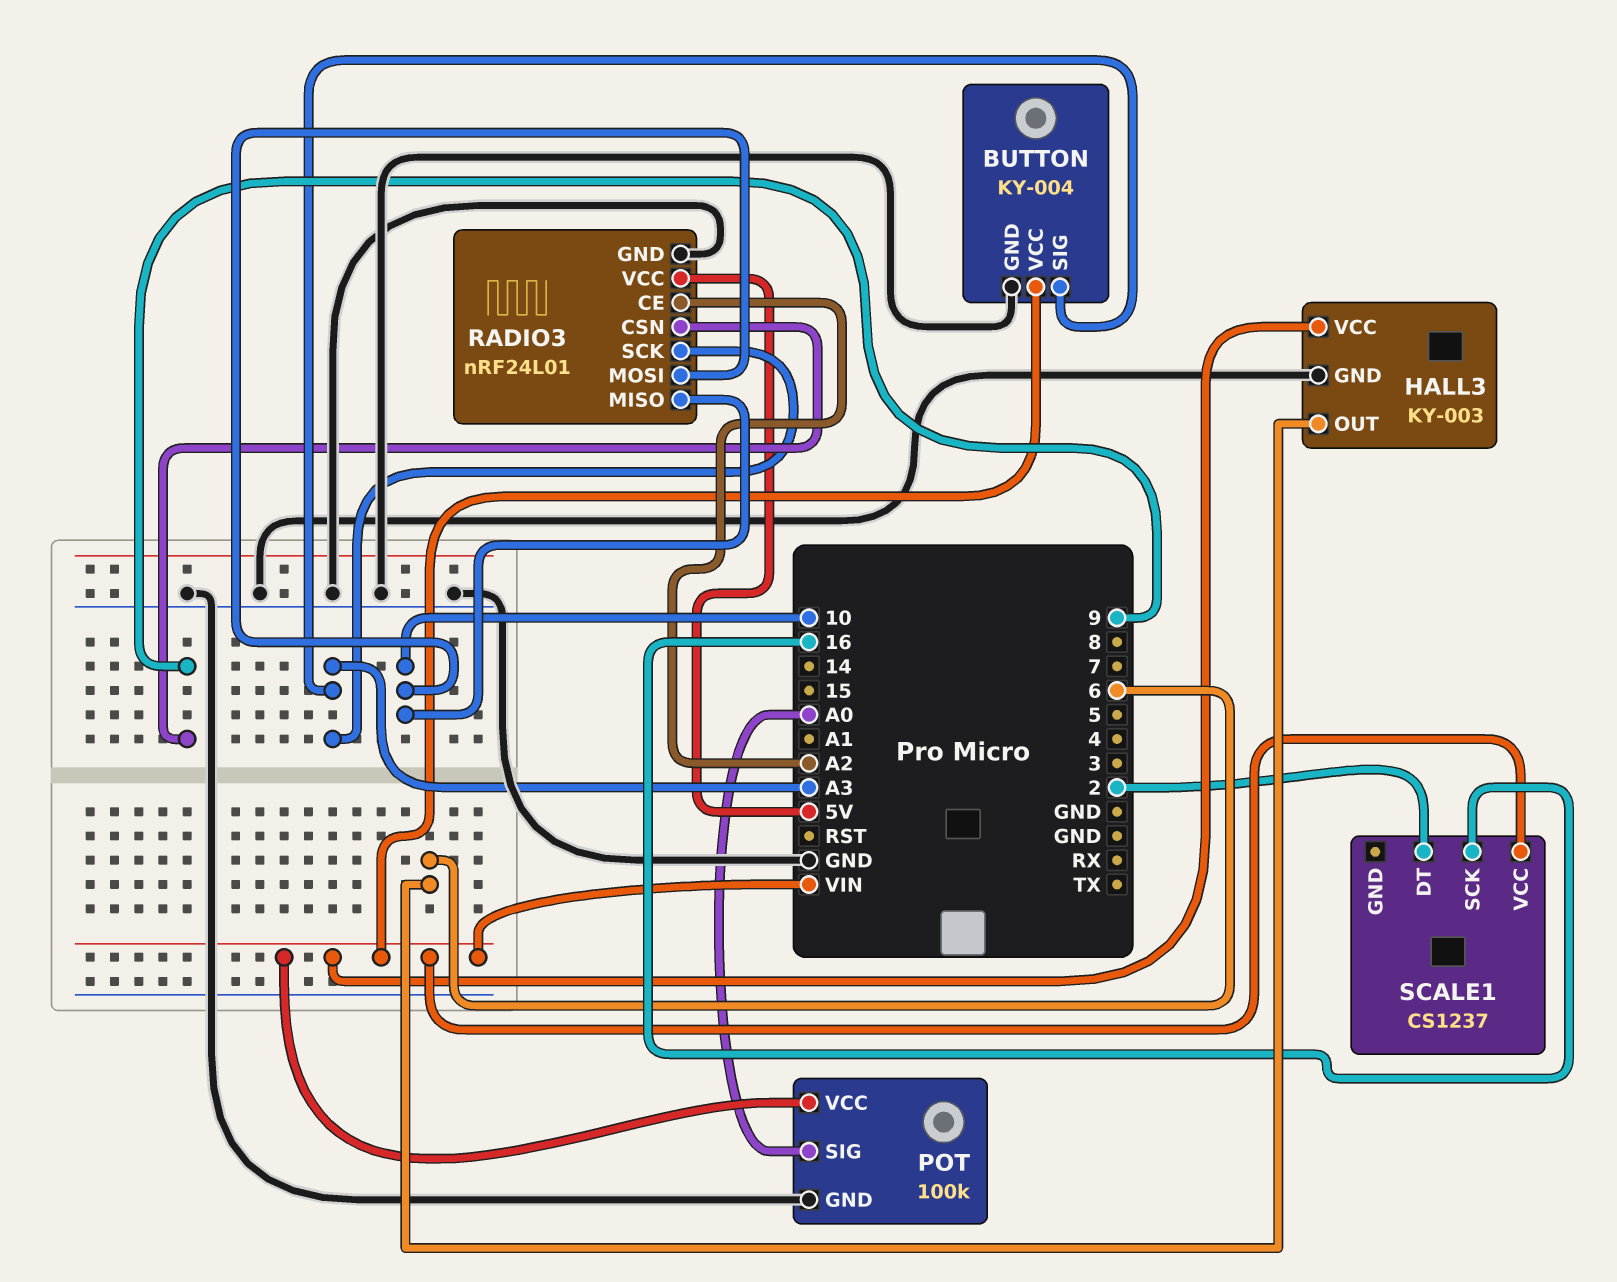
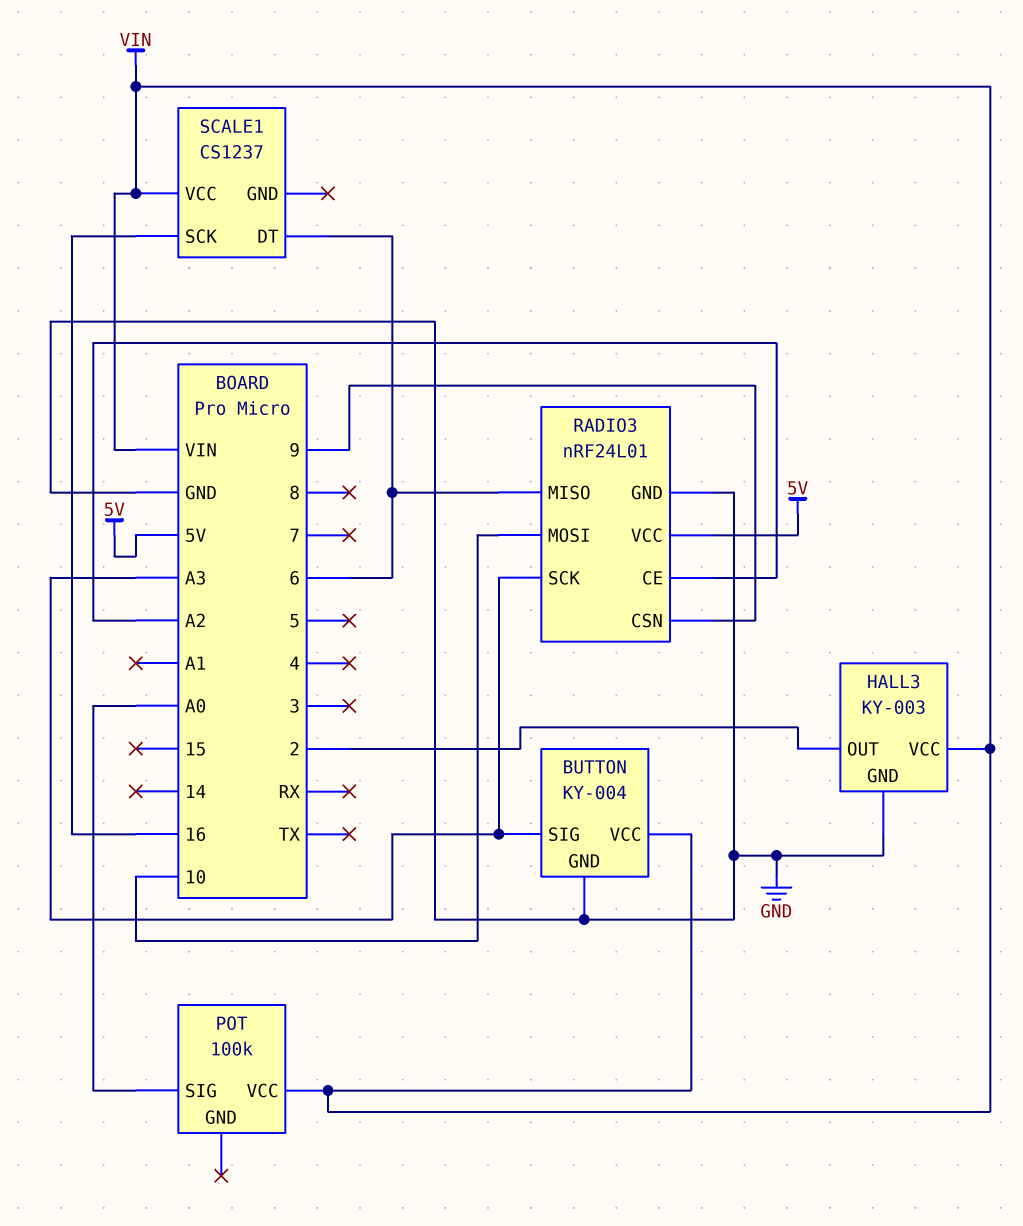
HALL3 pin OUT: 6 -> 2
POT pin GND: GND -> none
RADIO3 pin MISO: 10 -> 6
SCALE1 pin DT: 2 -> 6

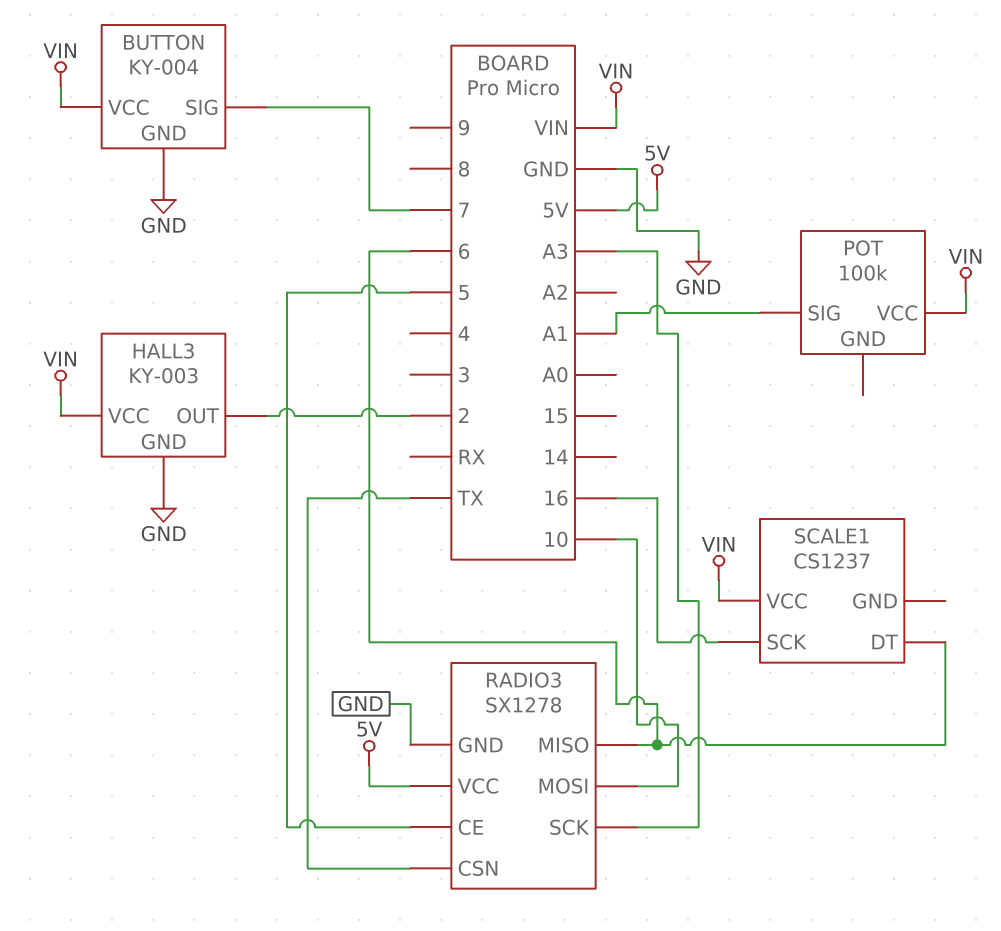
BUTTON pin SIG: A3 -> 7
POT pin SIG: A0 -> A1
RADIO3: nRF24L01 -> SX1278
RADIO3 pin CE: A2 -> 5
RADIO3 pin CSN: 9 -> TX

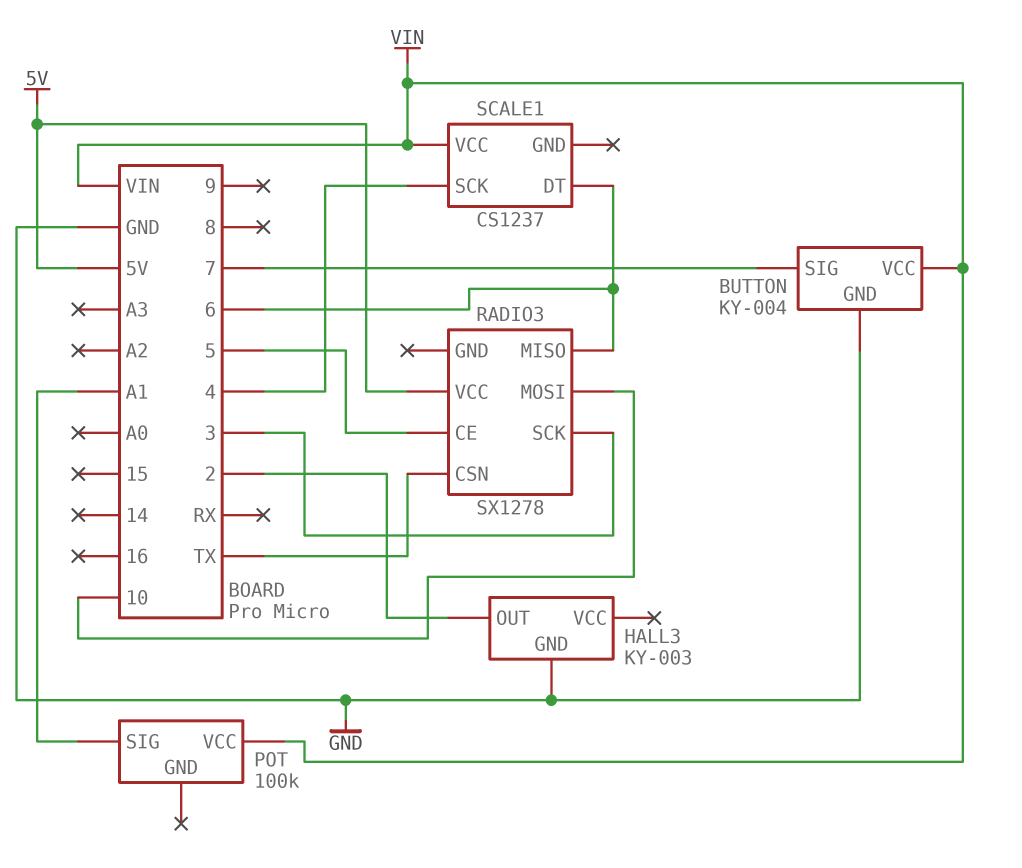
HALL3 pin VCC: VIN -> none
RADIO3 pin GND: GND -> none
RADIO3 pin SCK: A3 -> 3
SCALE1 pin SCK: 16 -> 4

